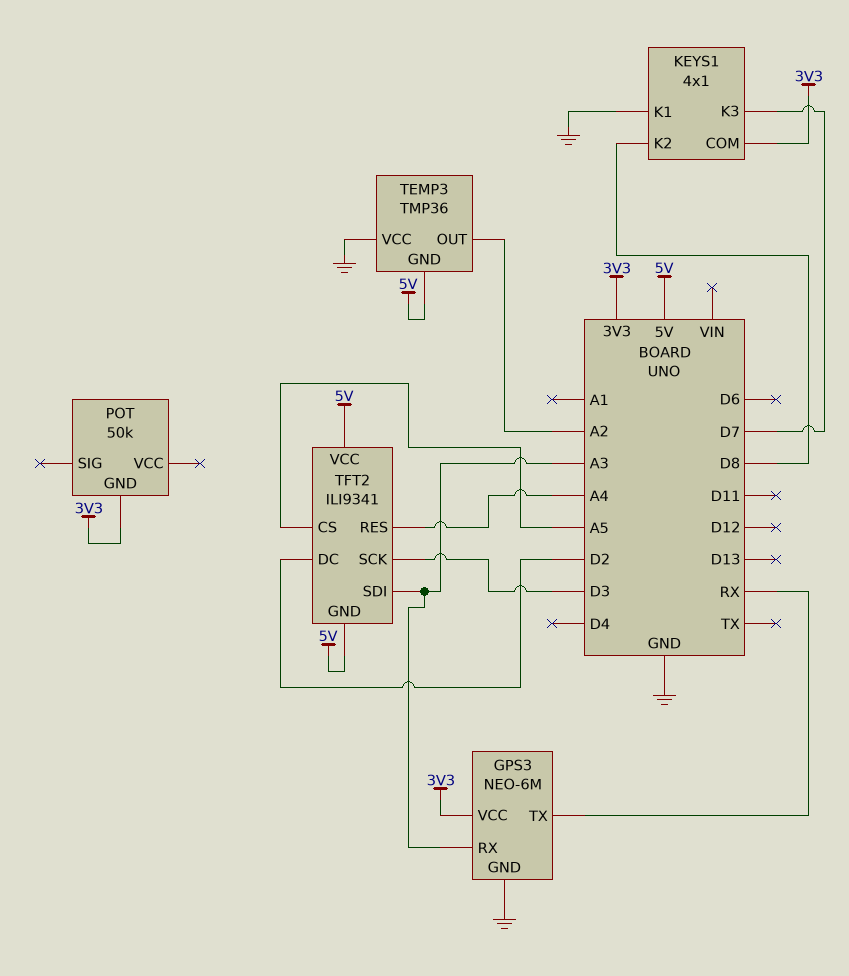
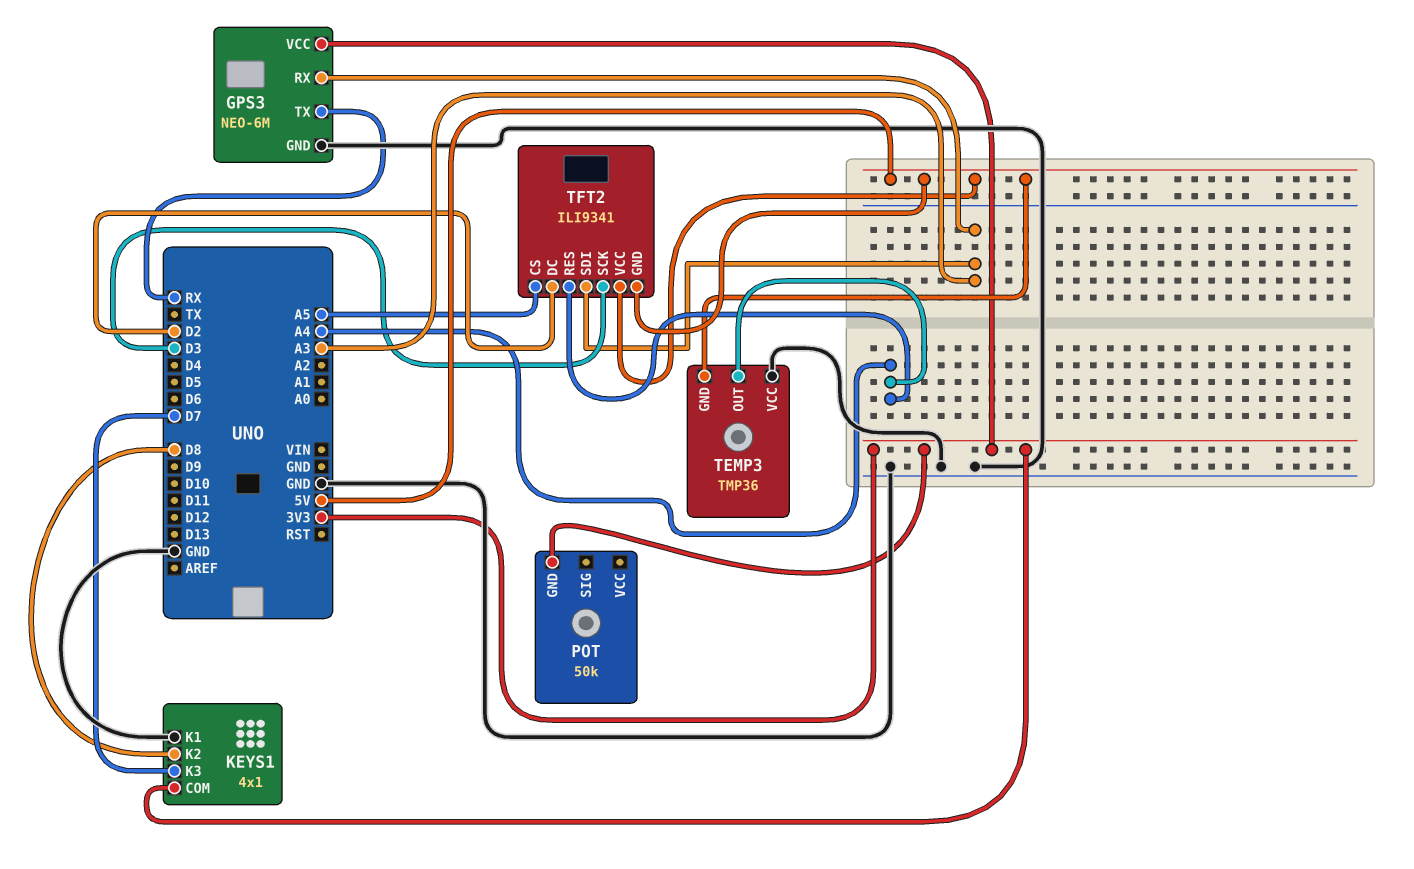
TEMP3 pin OUT: A2 -> A4

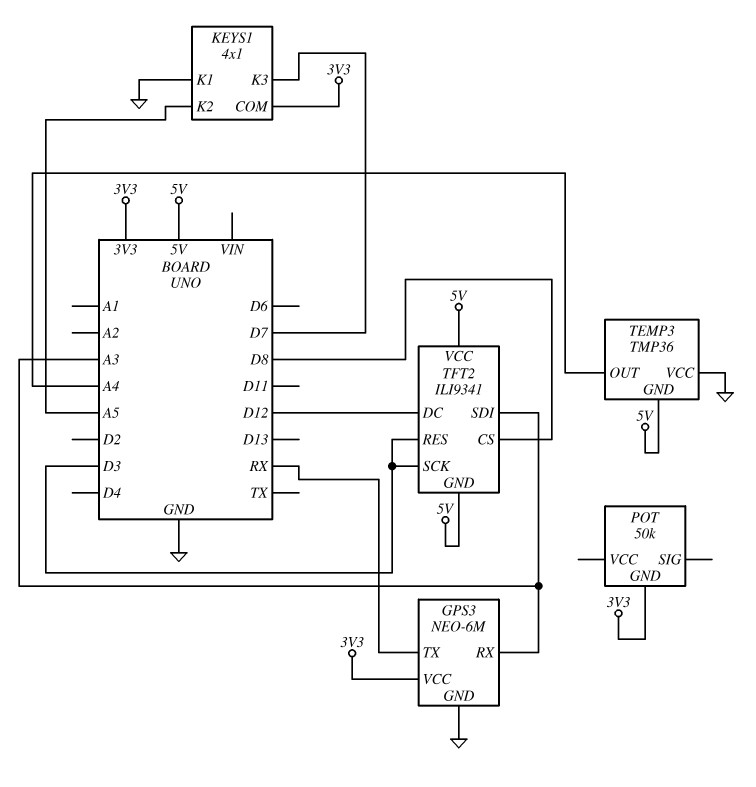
KEYS1 pin K2: D8 -> A5
TFT2 pin CS: A5 -> D8
TFT2 pin DC: D2 -> D12
TFT2 pin RES: A4 -> D3

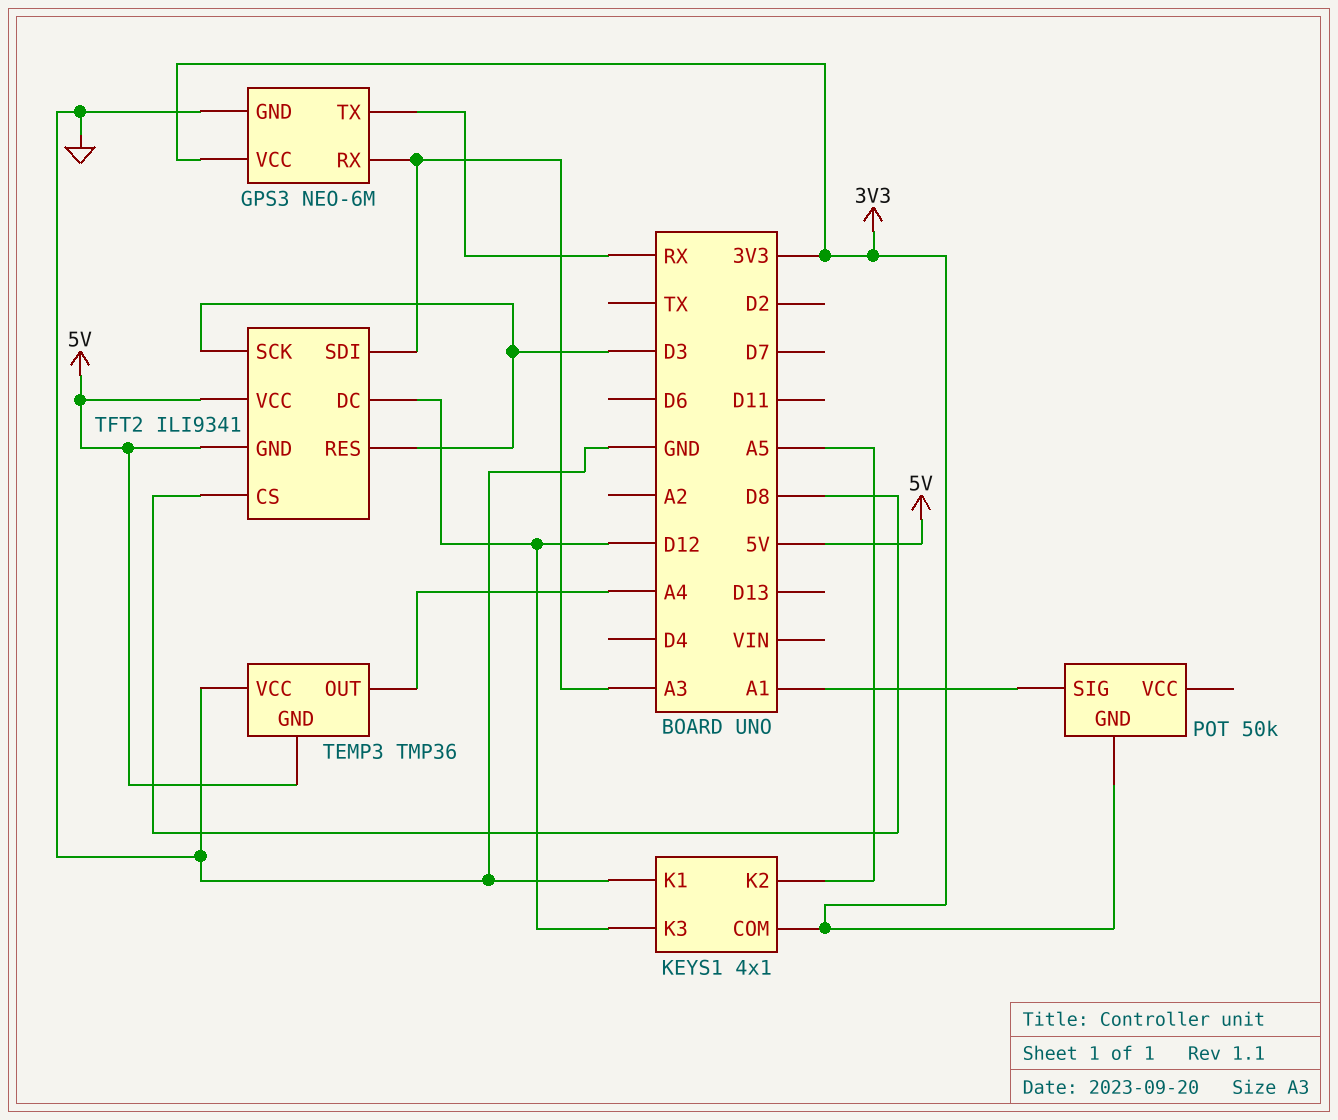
KEYS1 pin K3: D7 -> D12
POT pin SIG: none -> A1

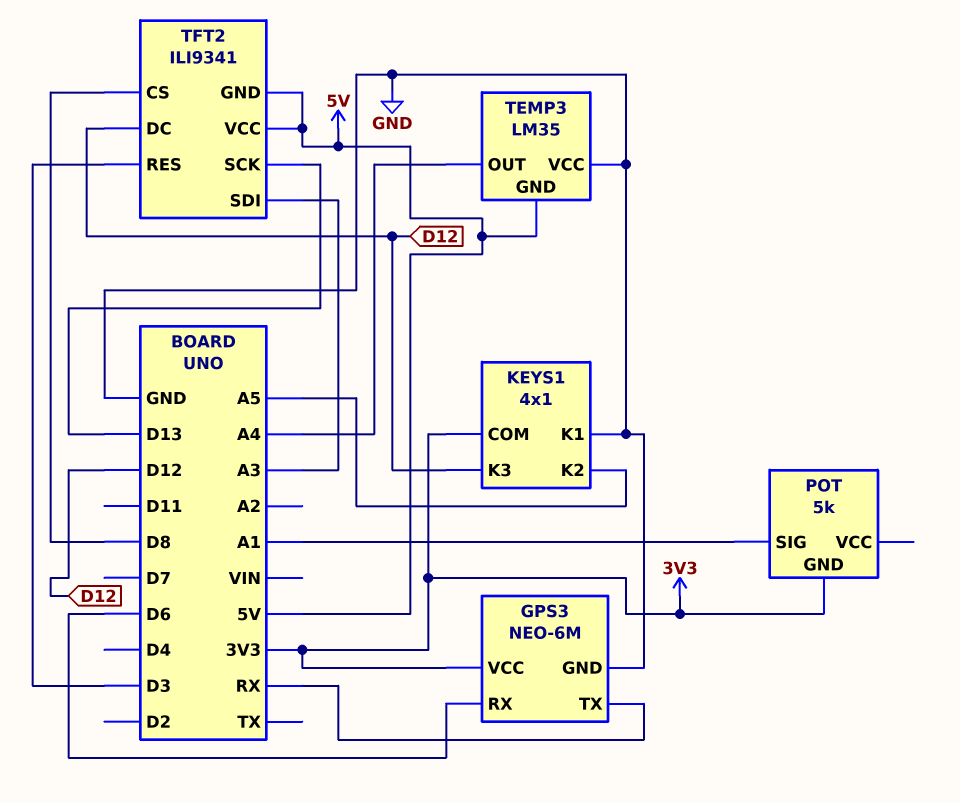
GPS3 pin RX: A3 -> D6
POT: 50k -> 5k
TEMP3: TMP36 -> LM35
TFT2 pin SCK: D3 -> D13

